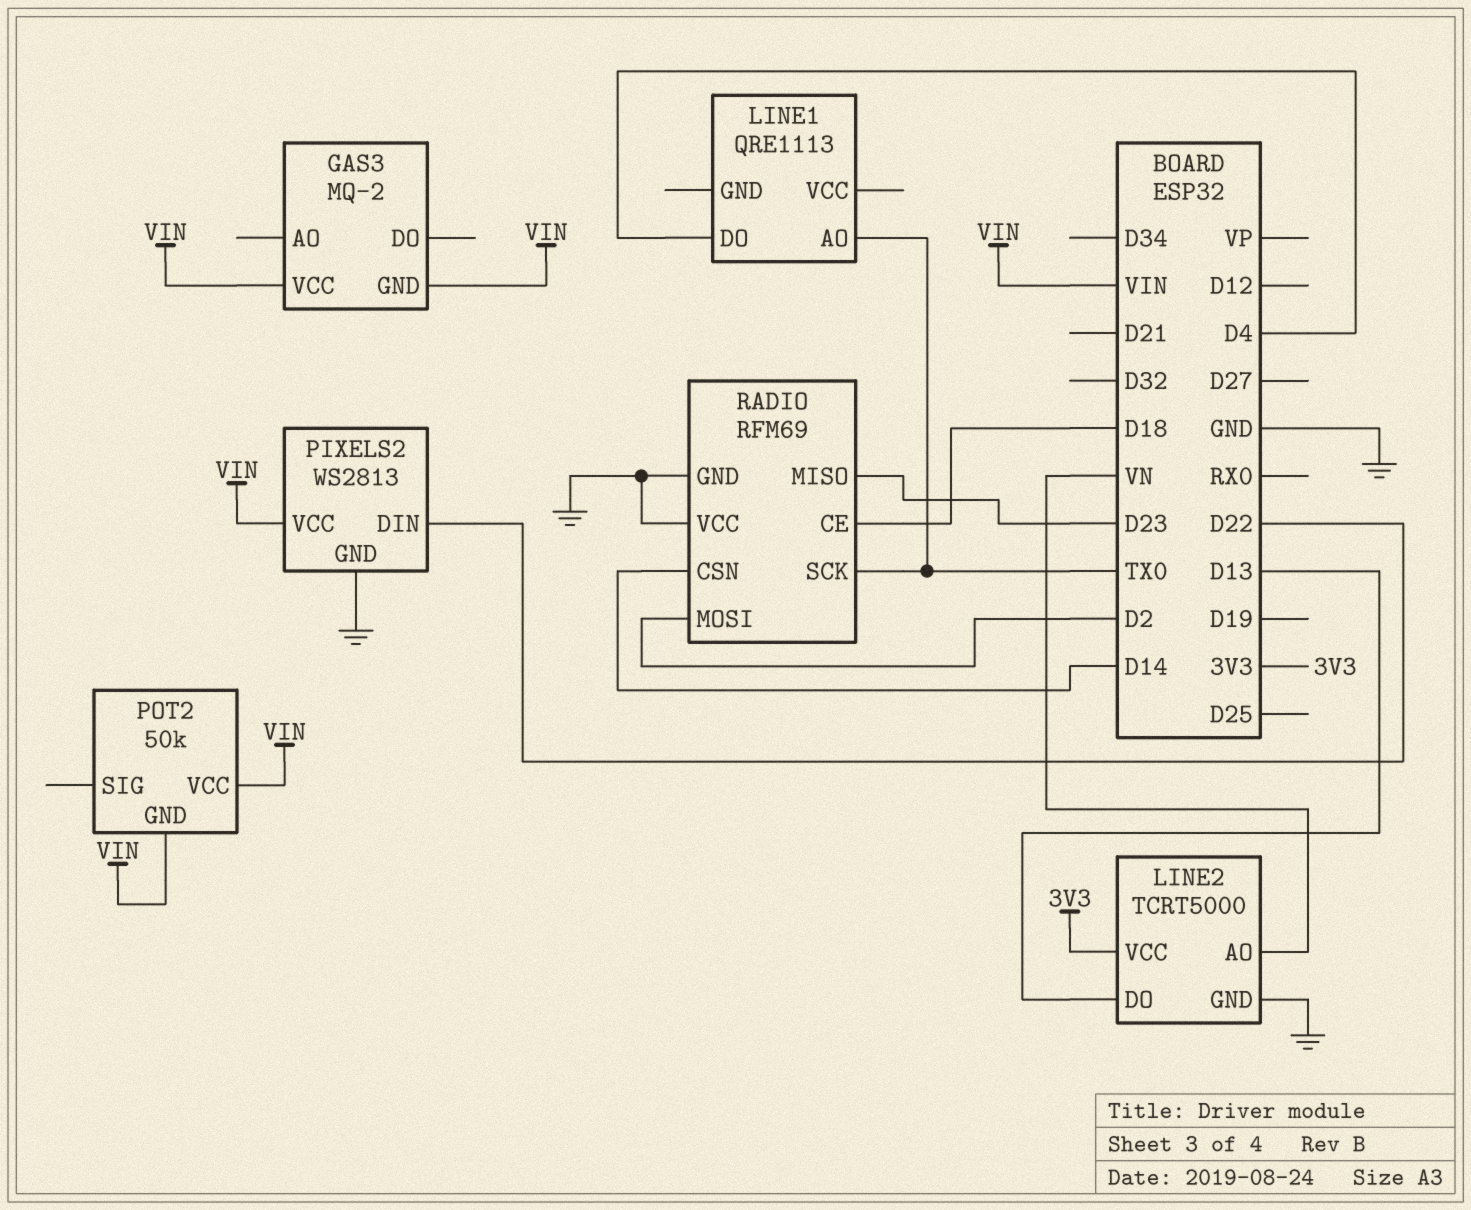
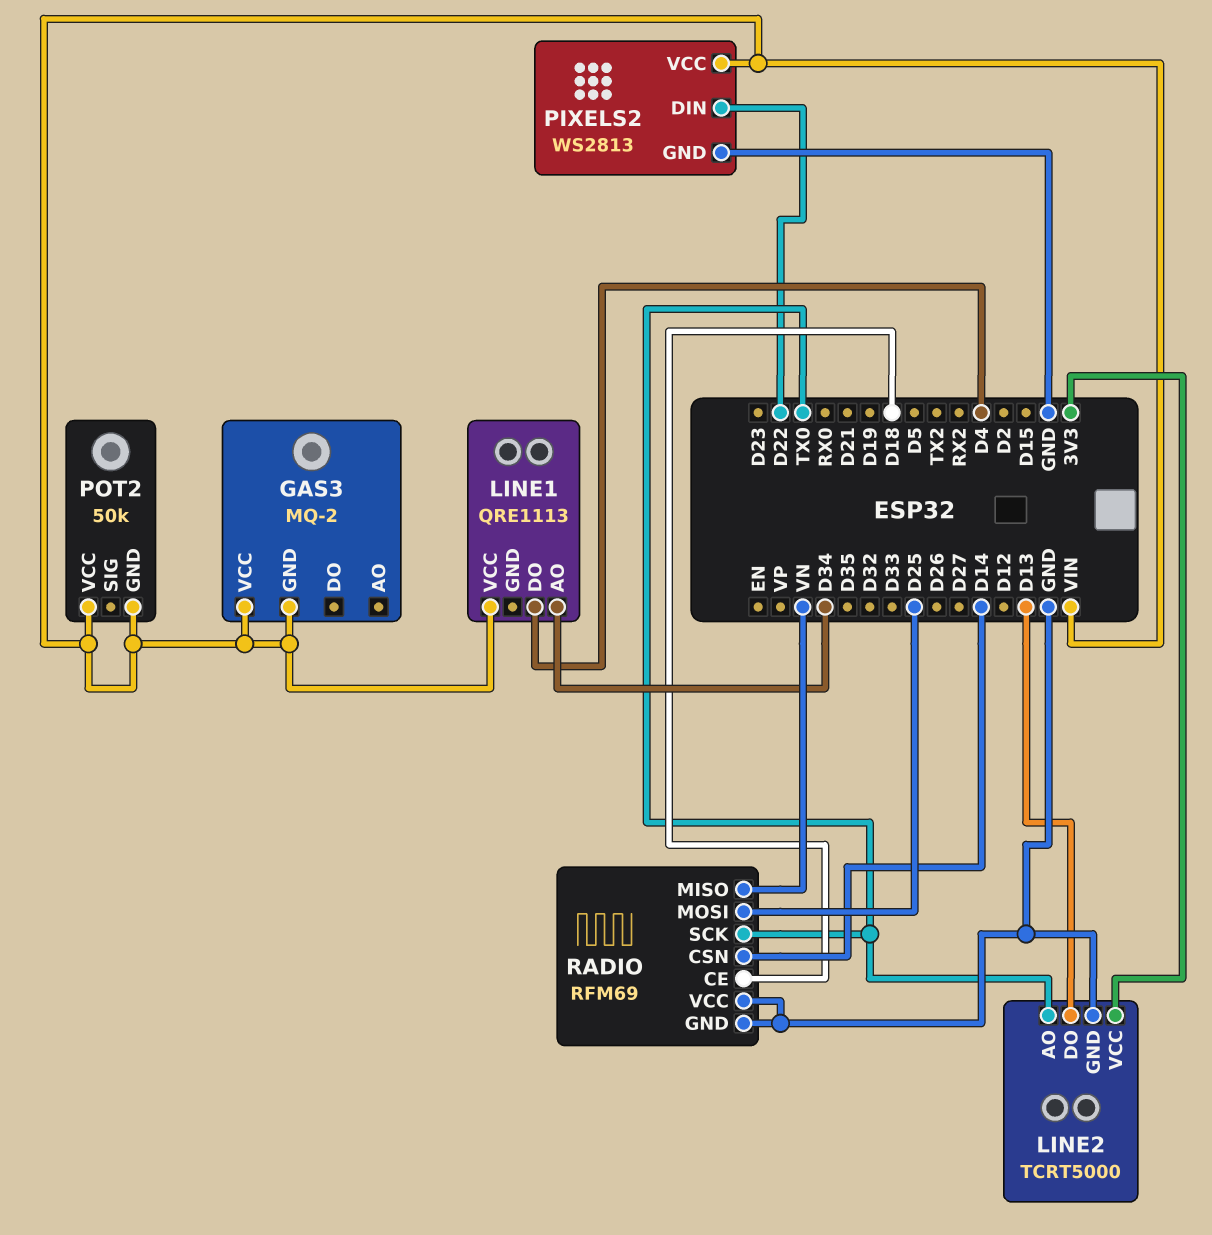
LINE1 pin AO: TX0 -> D34
LINE1 pin VCC: none -> VIN
LINE2 pin AO: VN -> TX0
RADIO pin MISO: D23 -> VN
RADIO pin MOSI: D2 -> D25

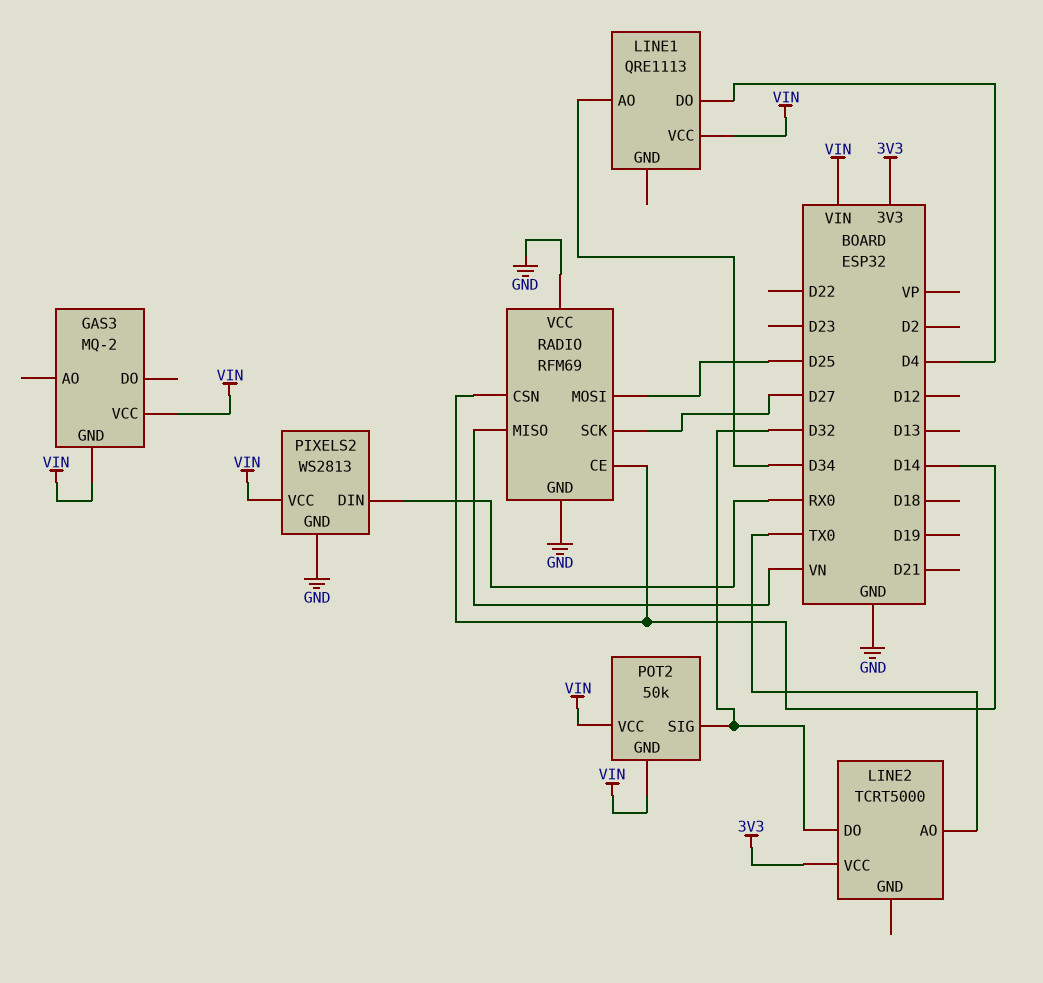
LINE2 pin DO: D13 -> D32
LINE2 pin GND: GND -> none
PIXELS2 pin DIN: D22 -> RX0
POT2 pin SIG: none -> D32
RADIO pin CE: D18 -> D14
RADIO pin SCK: TX0 -> D27

